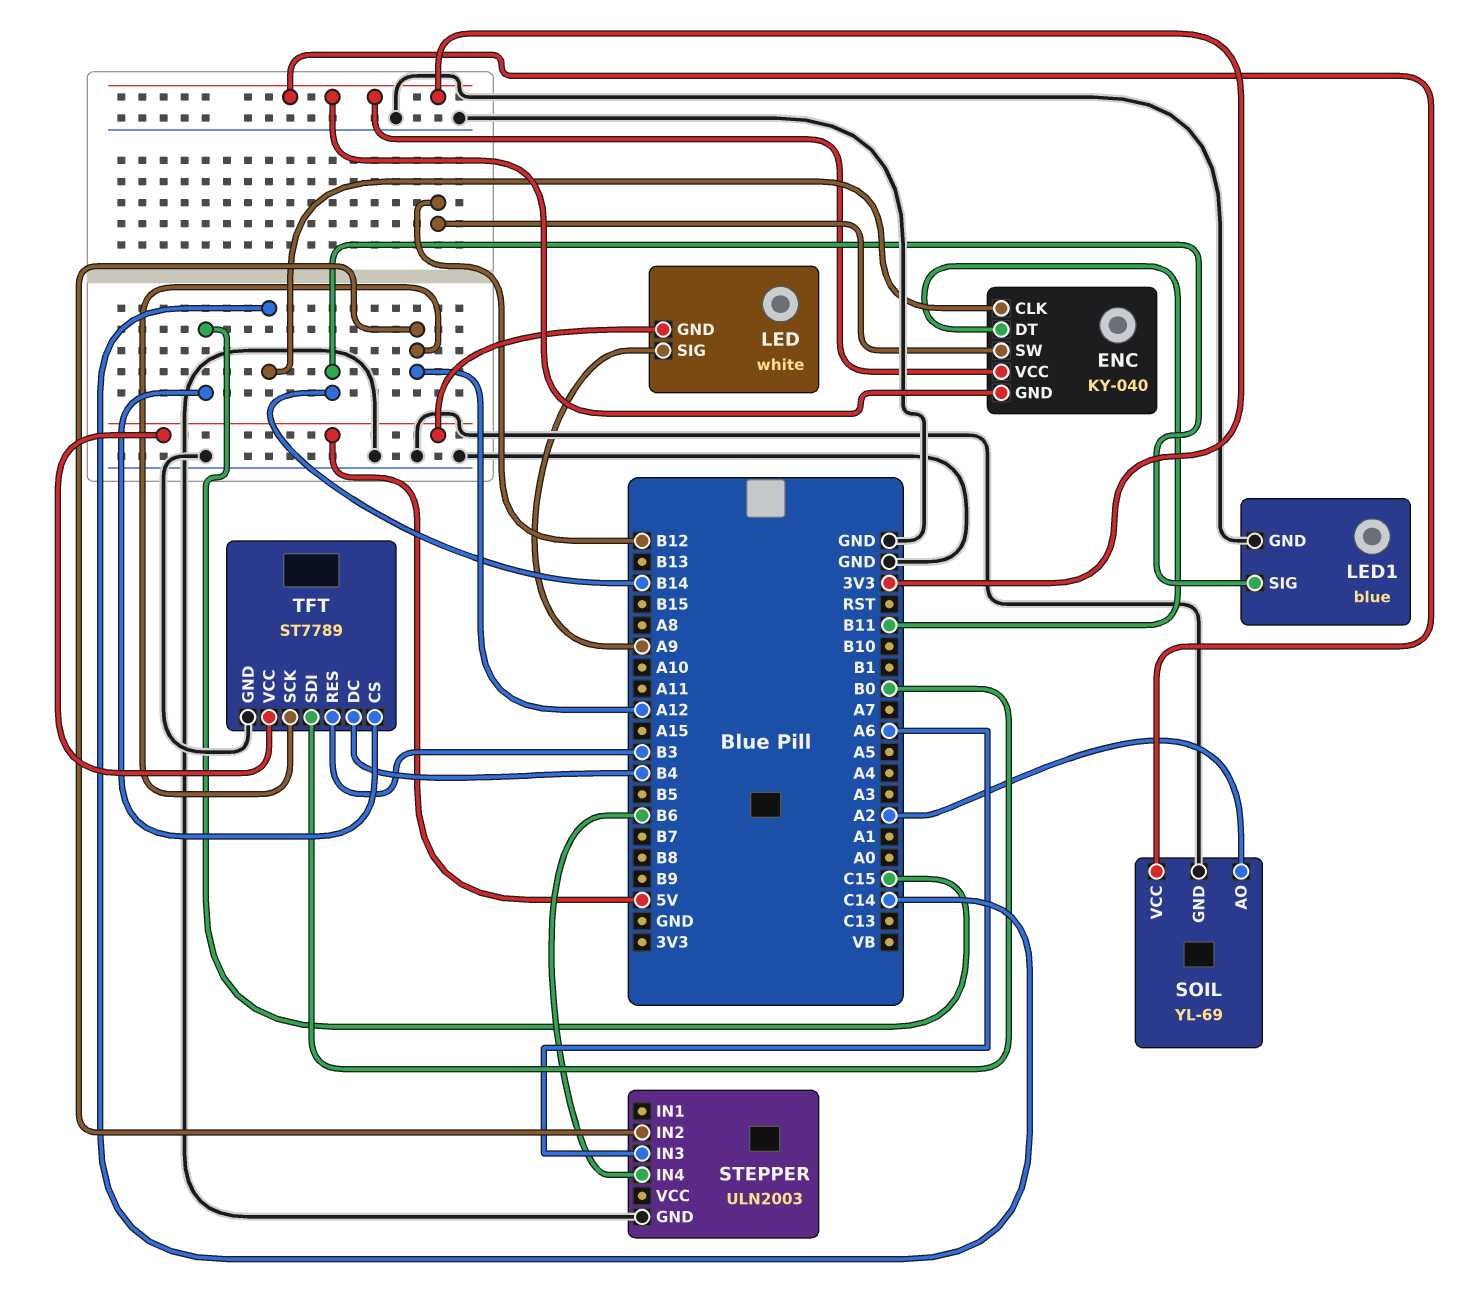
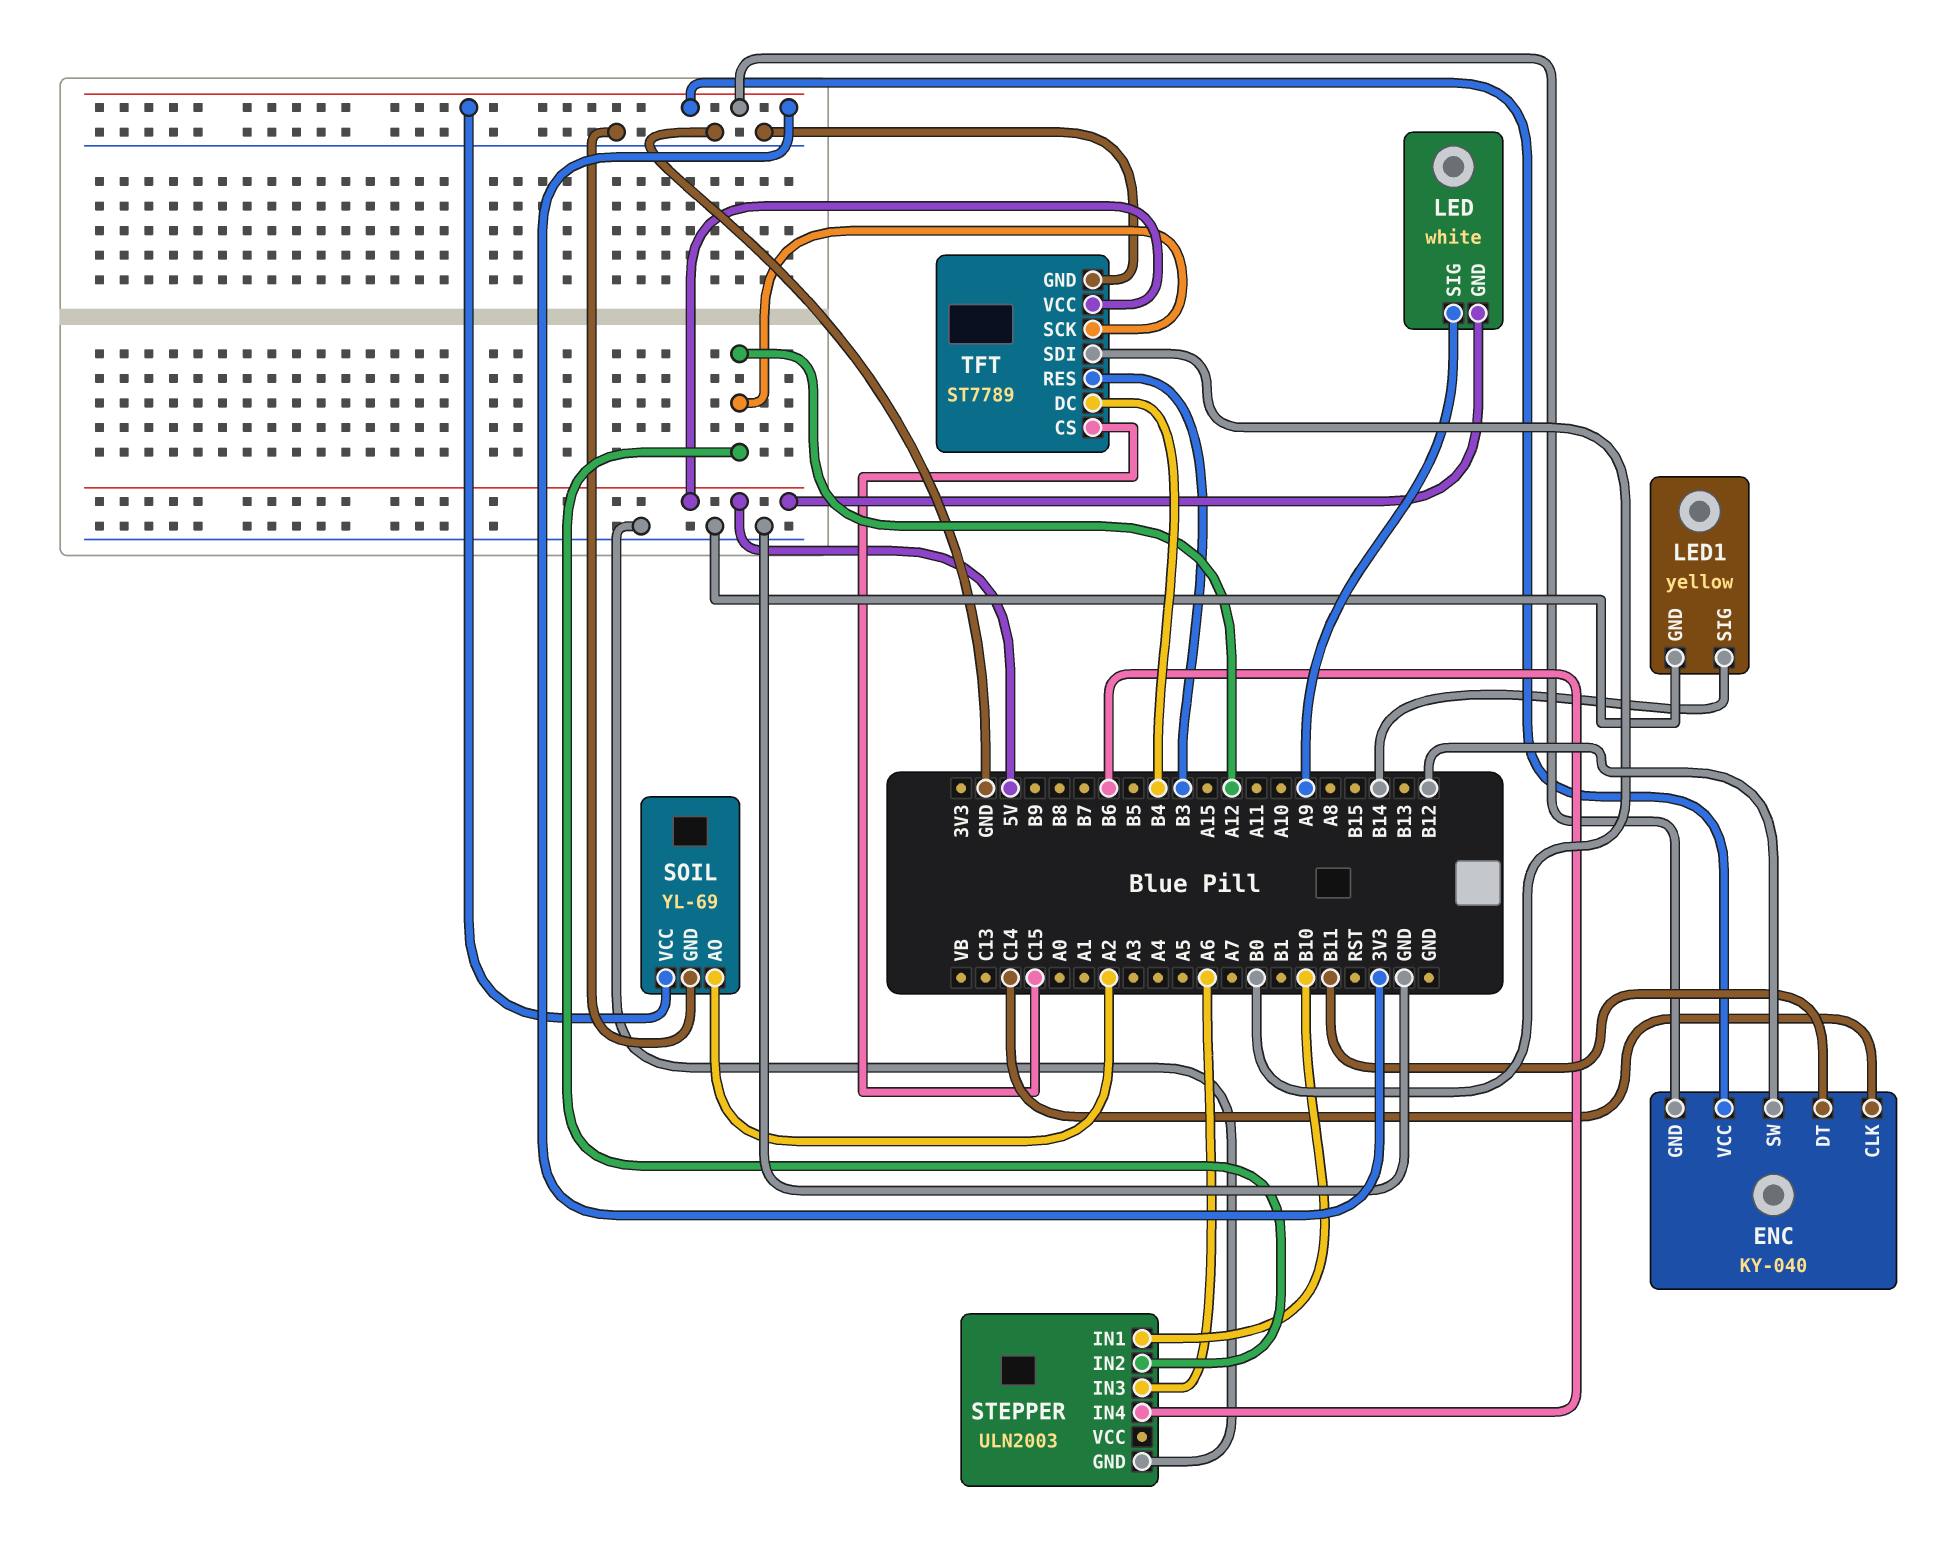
LED1: blue -> yellow
STEPPER pin IN1: none -> B10

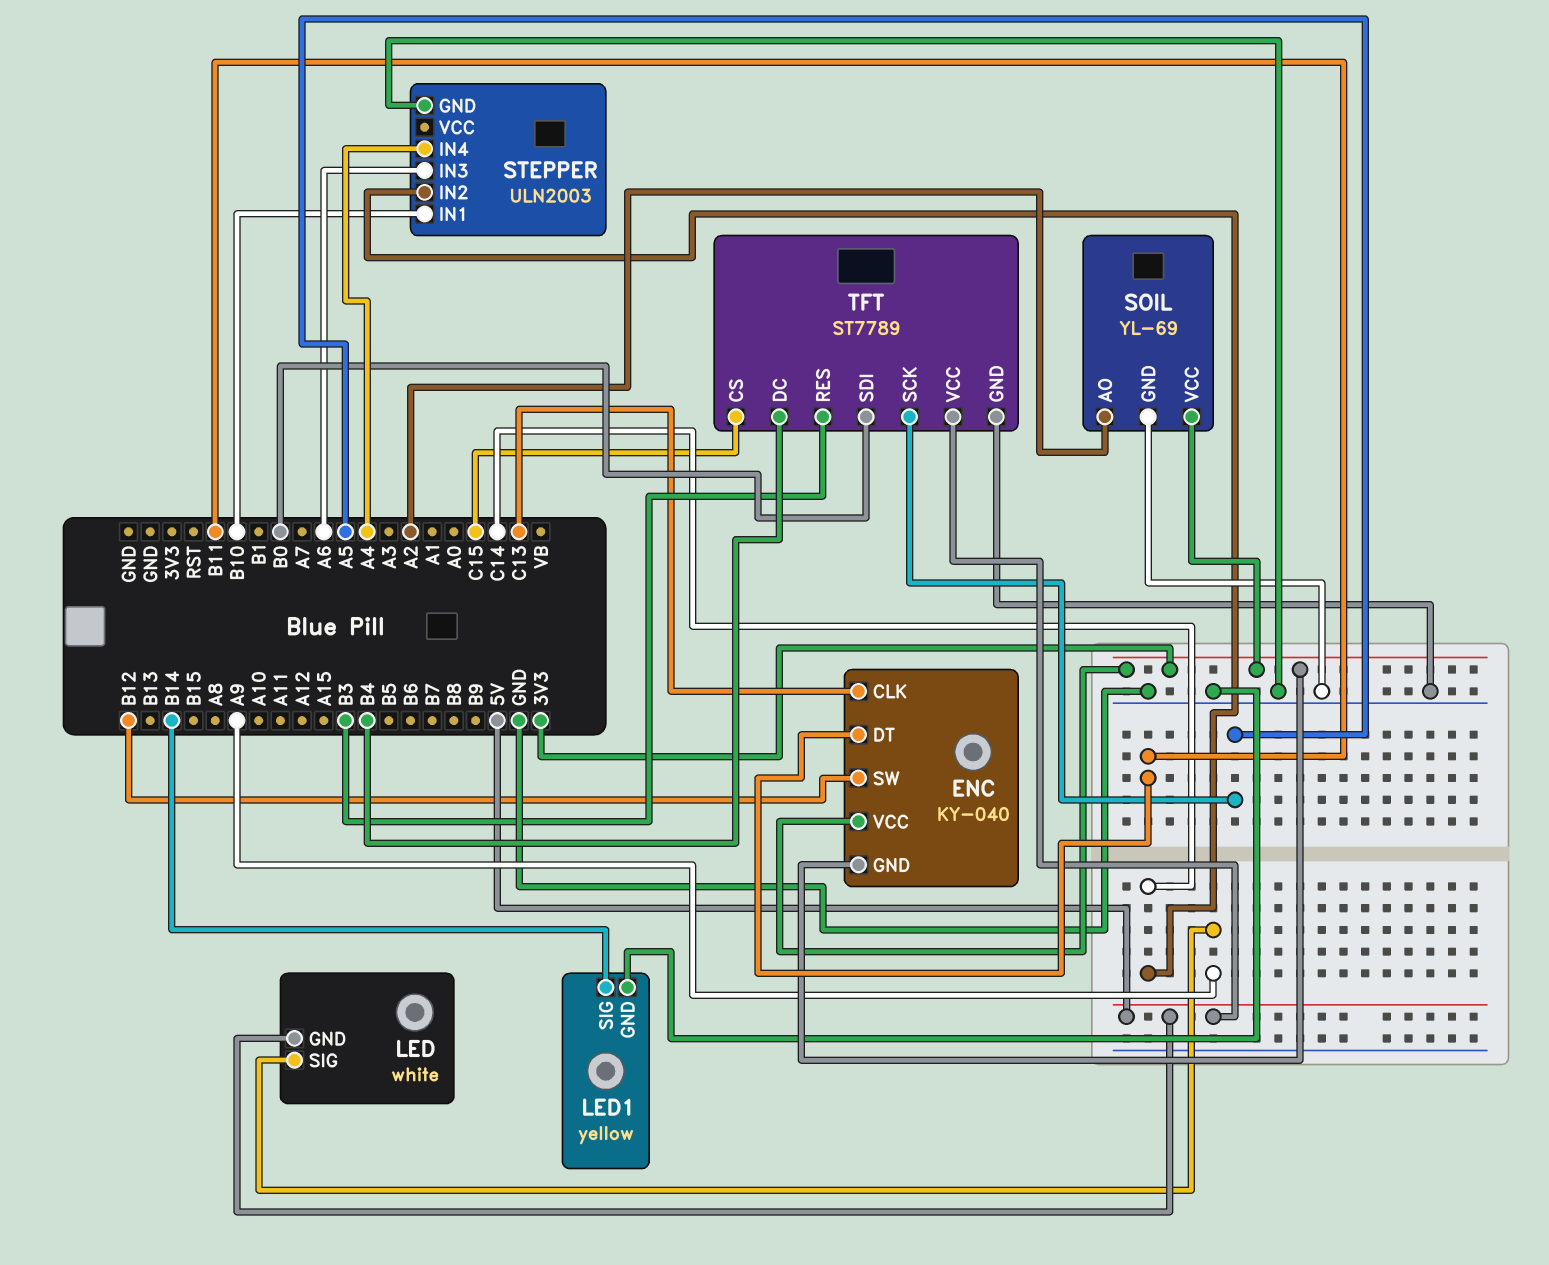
ENC pin CLK: C14 -> C13
STEPPER pin IN2: A12 -> C14
STEPPER pin IN4: B6 -> A4
TFT pin SCK: A12 -> A5

